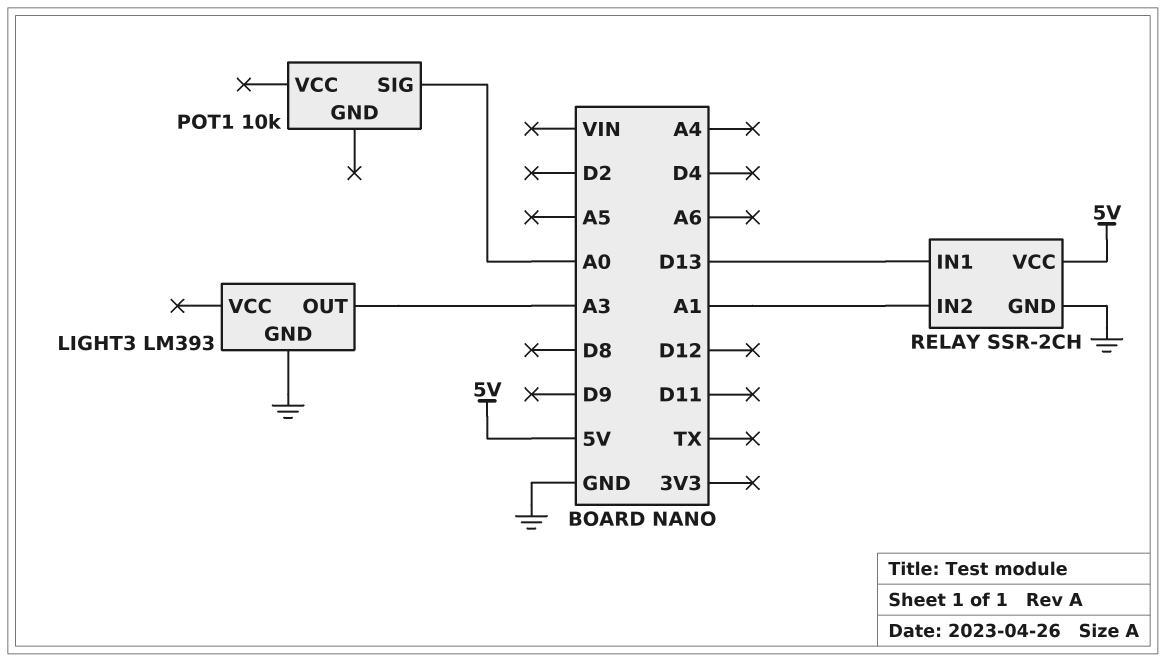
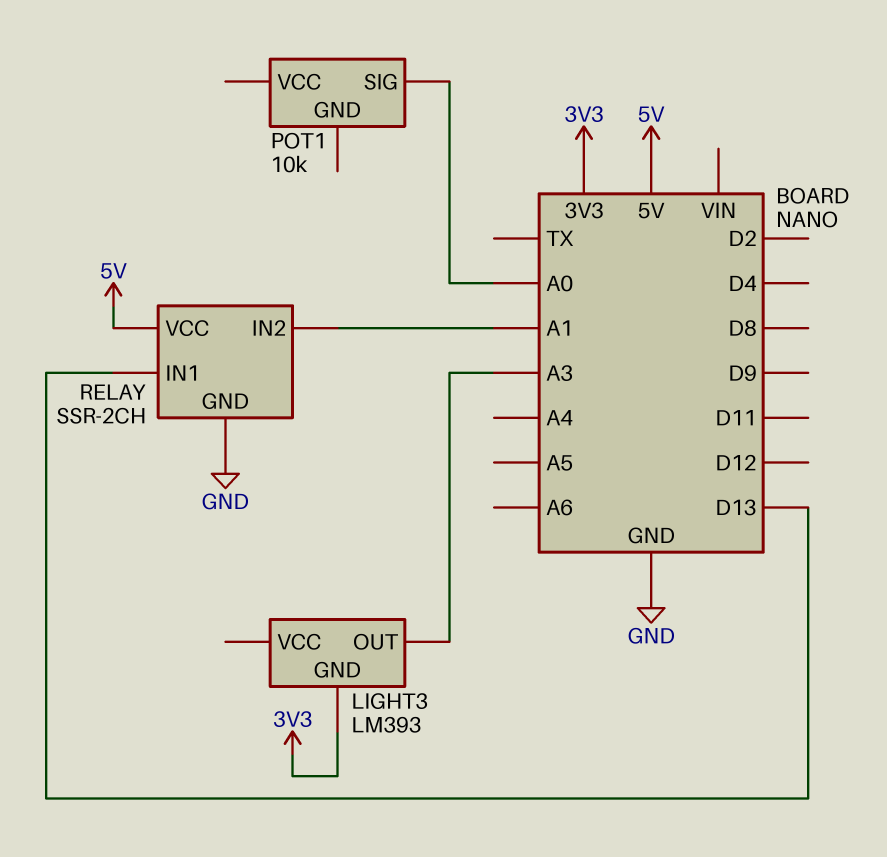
LIGHT3 pin GND: GND -> 3V3

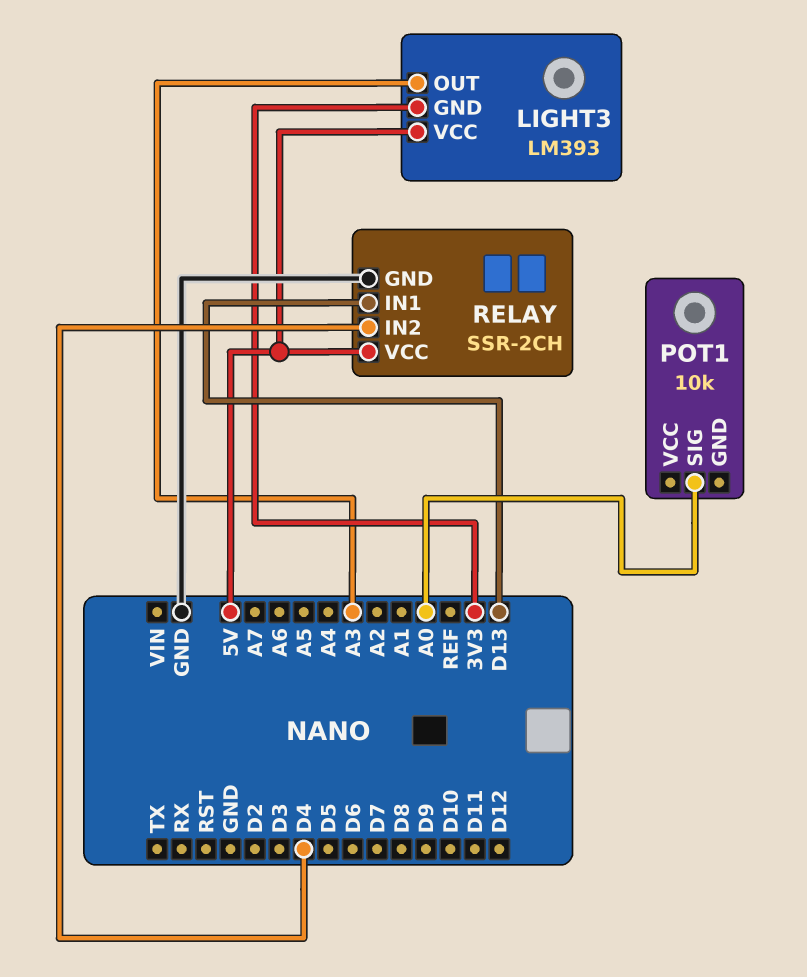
LIGHT3 pin VCC: none -> 5V
RELAY pin IN2: A1 -> D4

